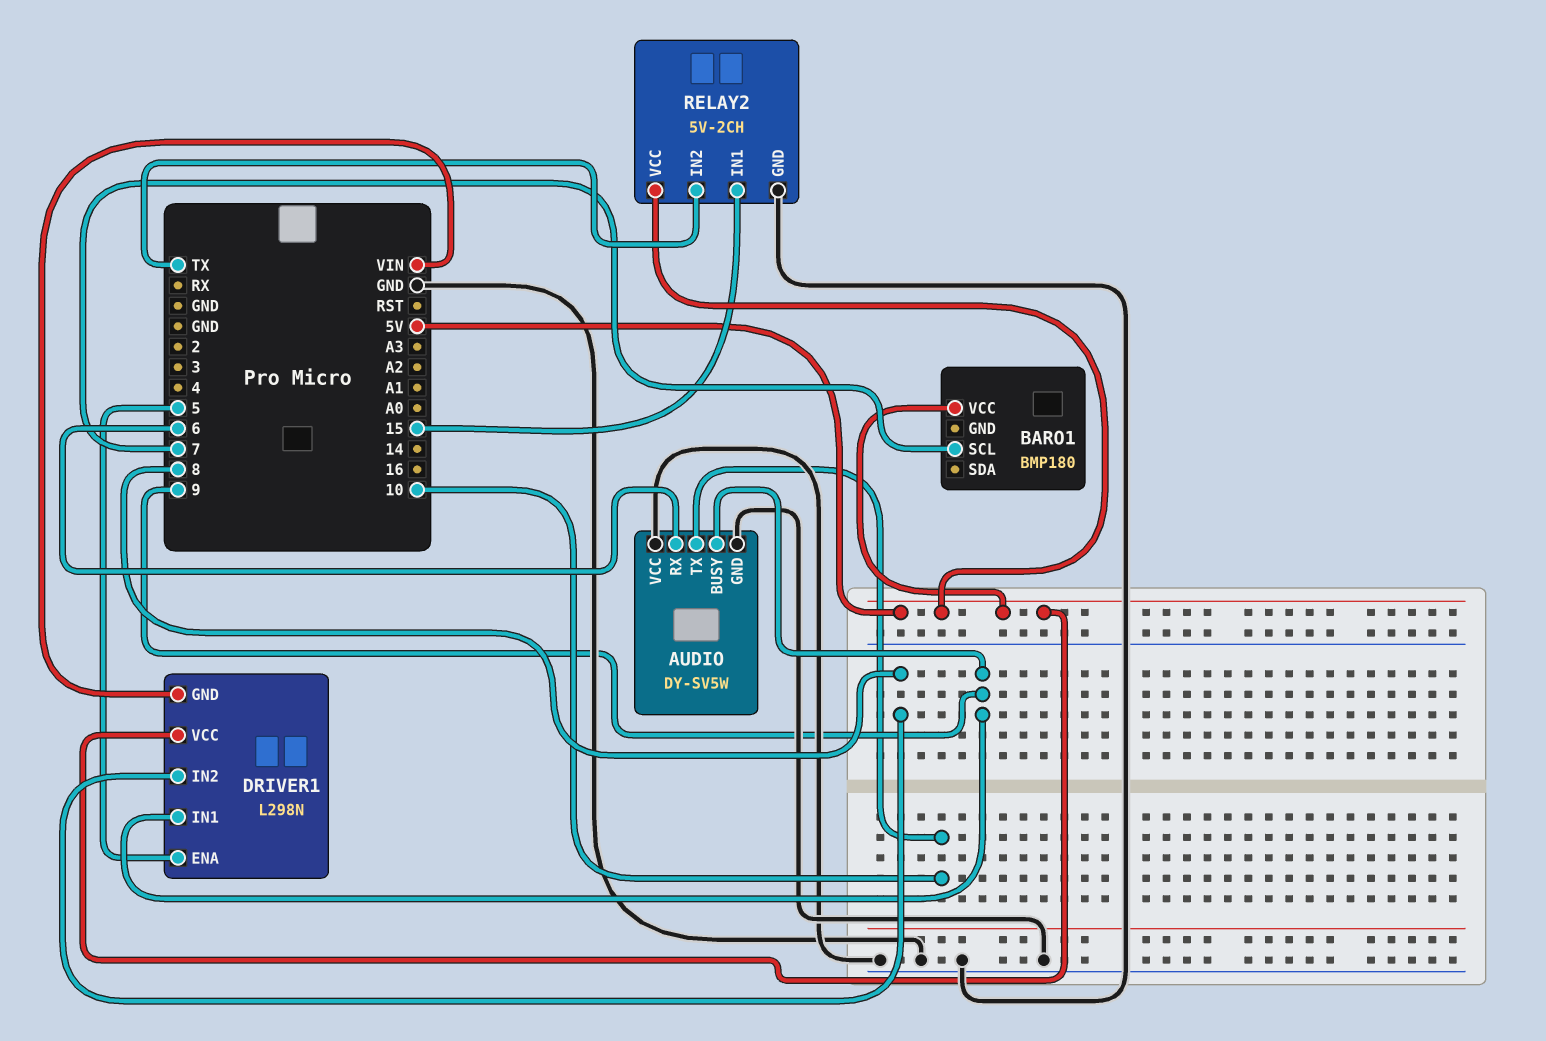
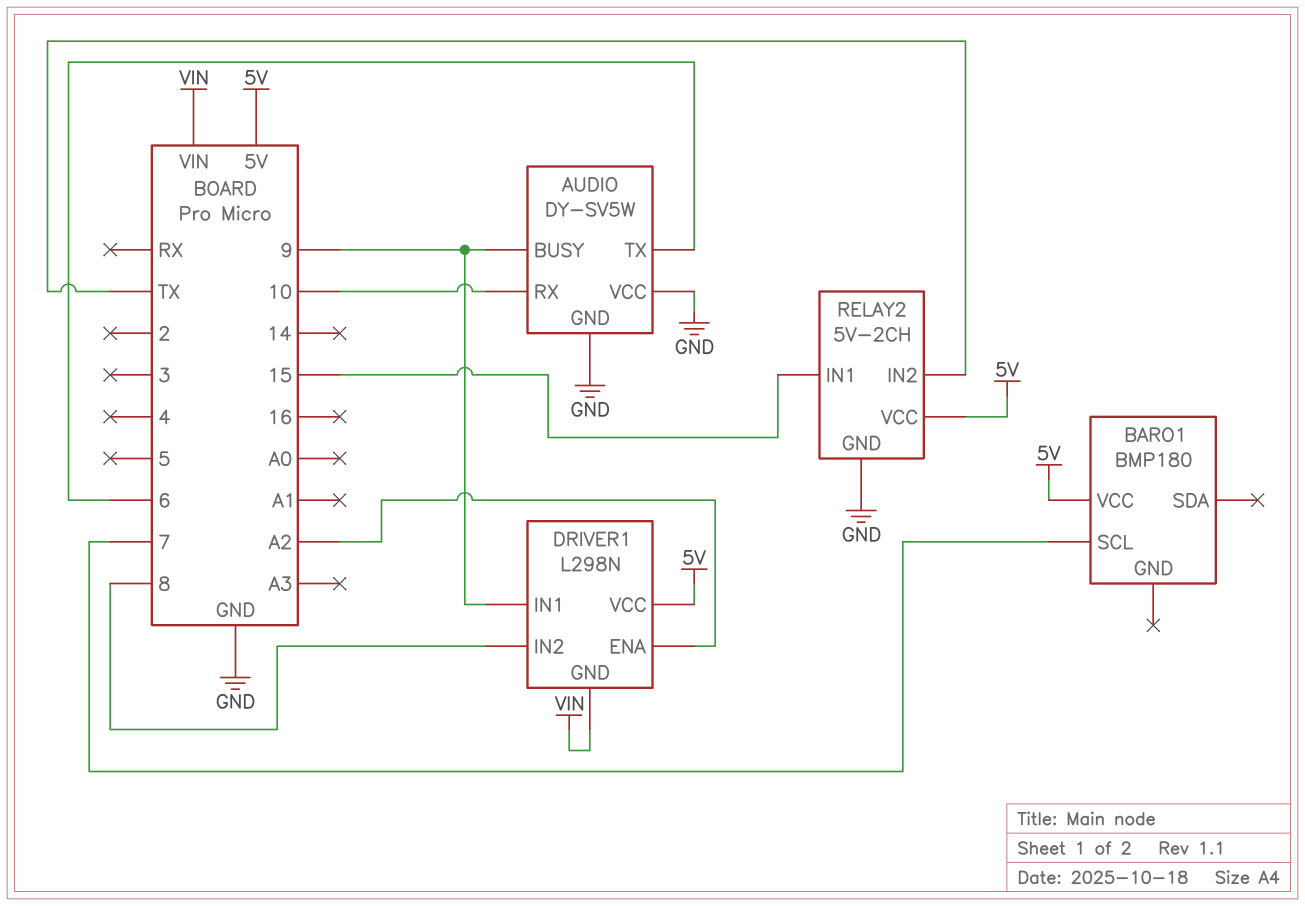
AUDIO pin RX: 6 -> 10
AUDIO pin TX: 10 -> 6
DRIVER1 pin ENA: 5 -> A2

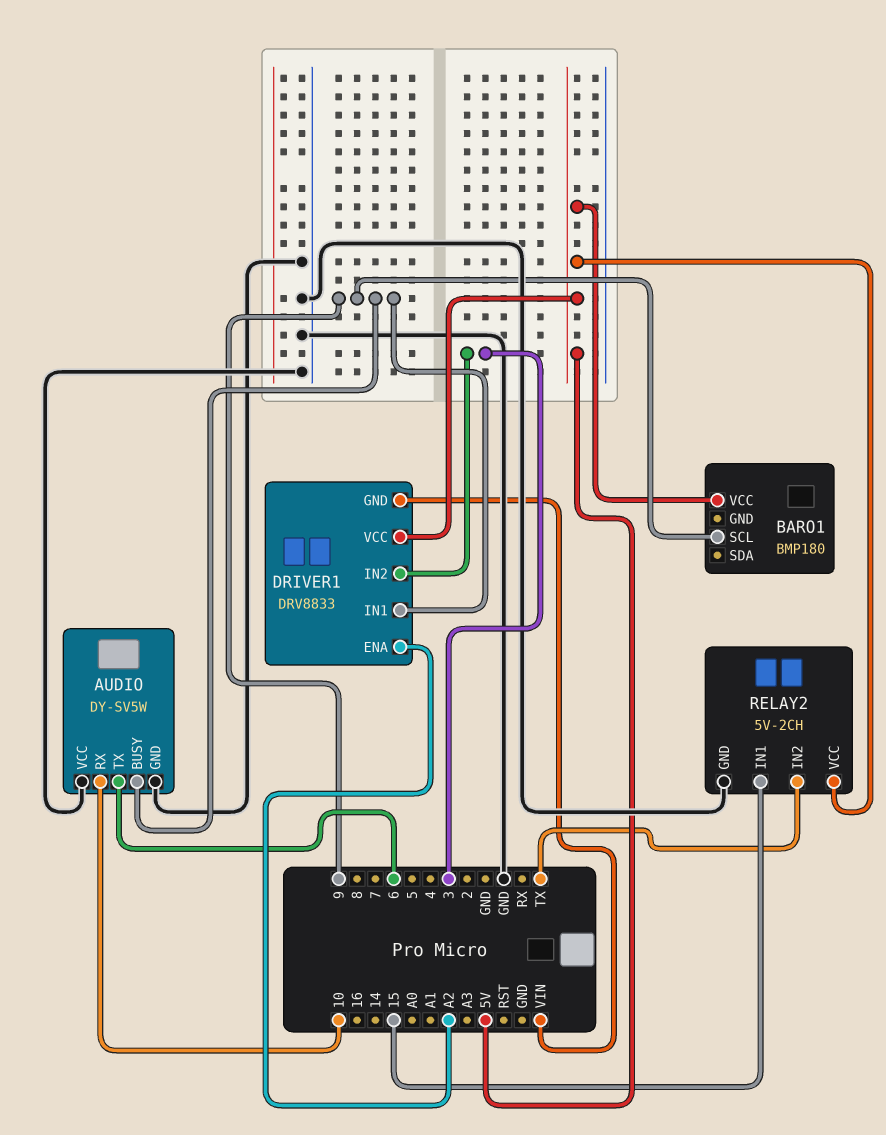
BARO1 pin SCL: 7 -> 9
DRIVER1: L298N -> DRV8833
DRIVER1 pin IN2: 8 -> 3

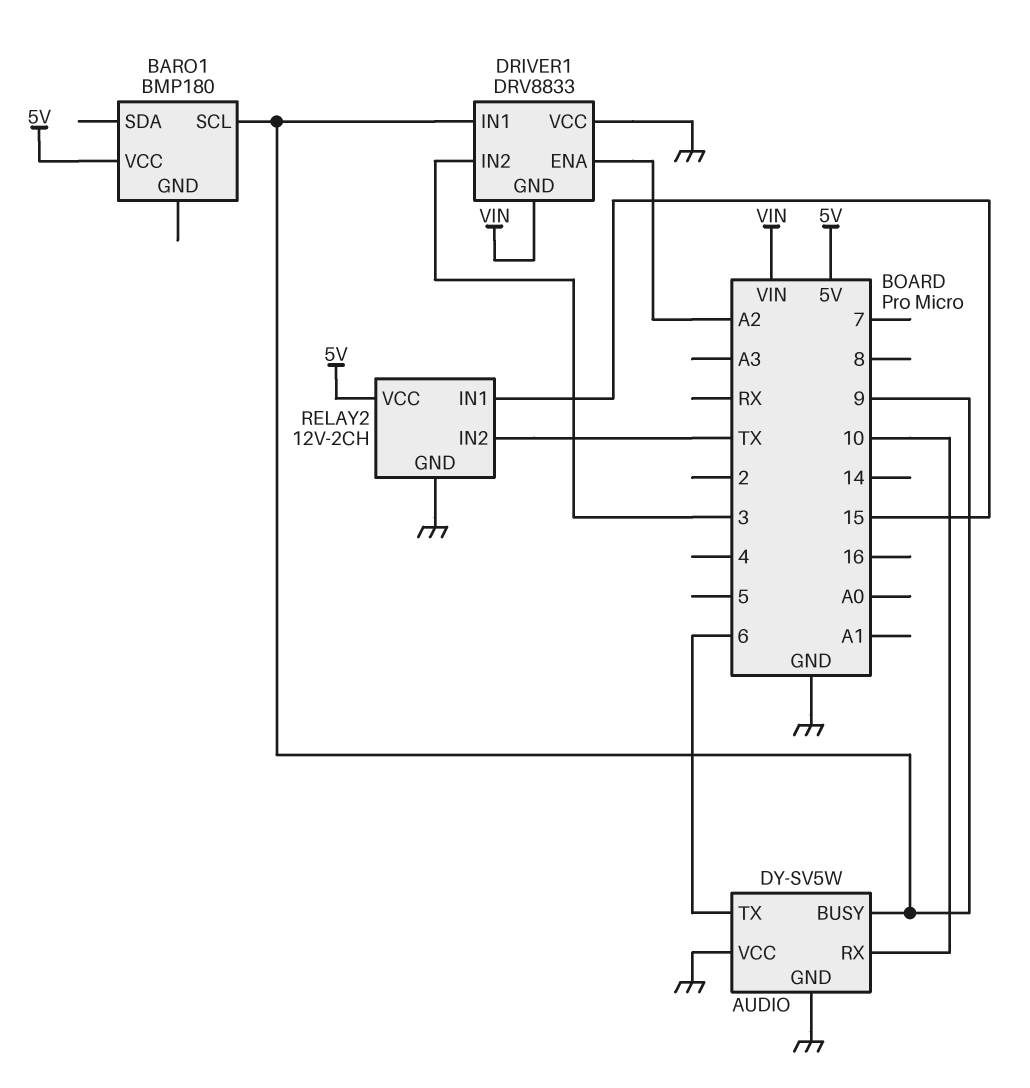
DRIVER1 pin VCC: 5V -> GND
RELAY2: 5V-2CH -> 12V-2CH

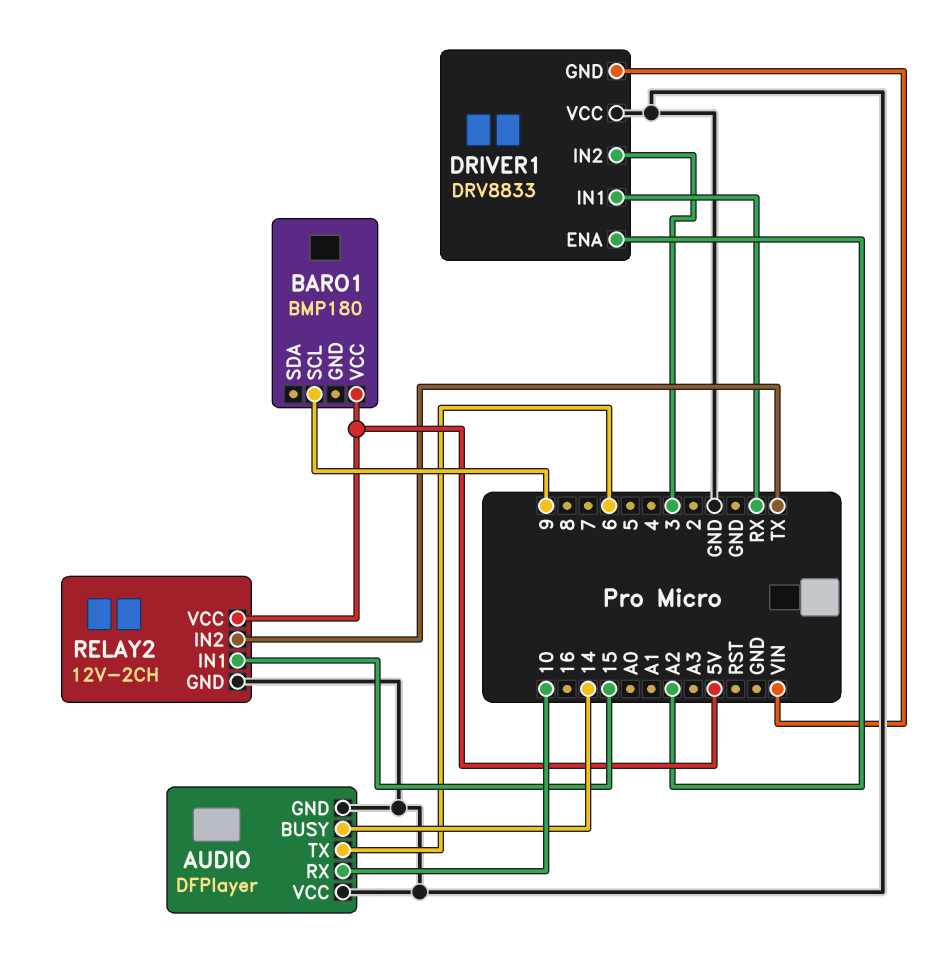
AUDIO: DY-SV5W -> DFPlayer
AUDIO pin BUSY: 9 -> 14
DRIVER1 pin IN1: 9 -> RX

